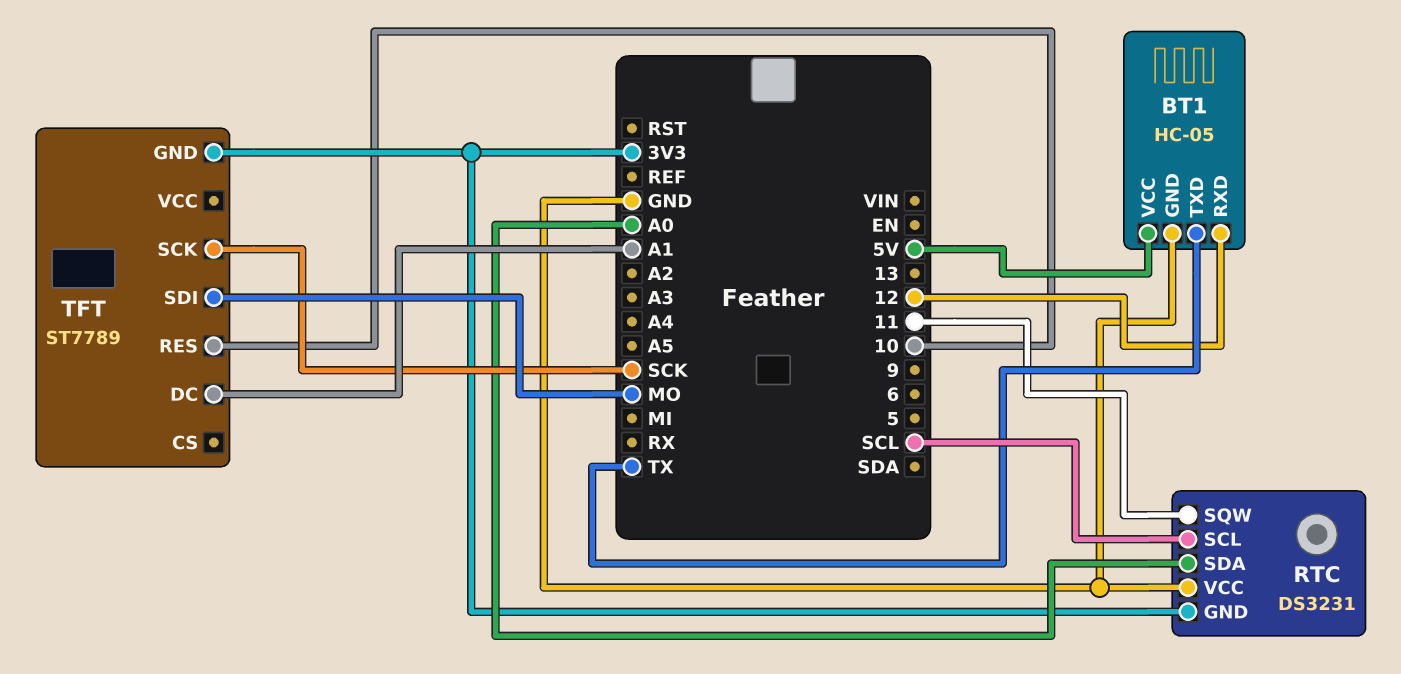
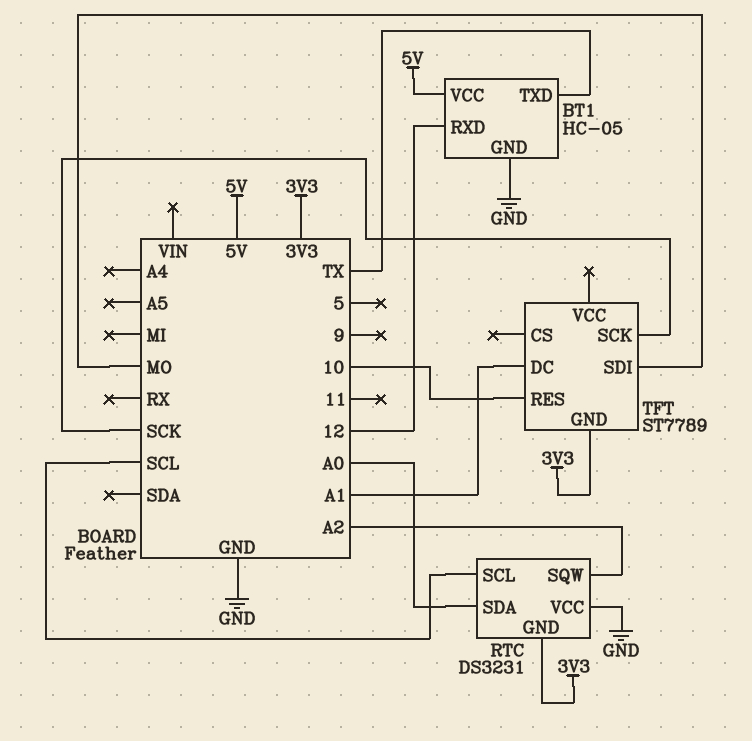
RTC pin SQW: 11 -> A2

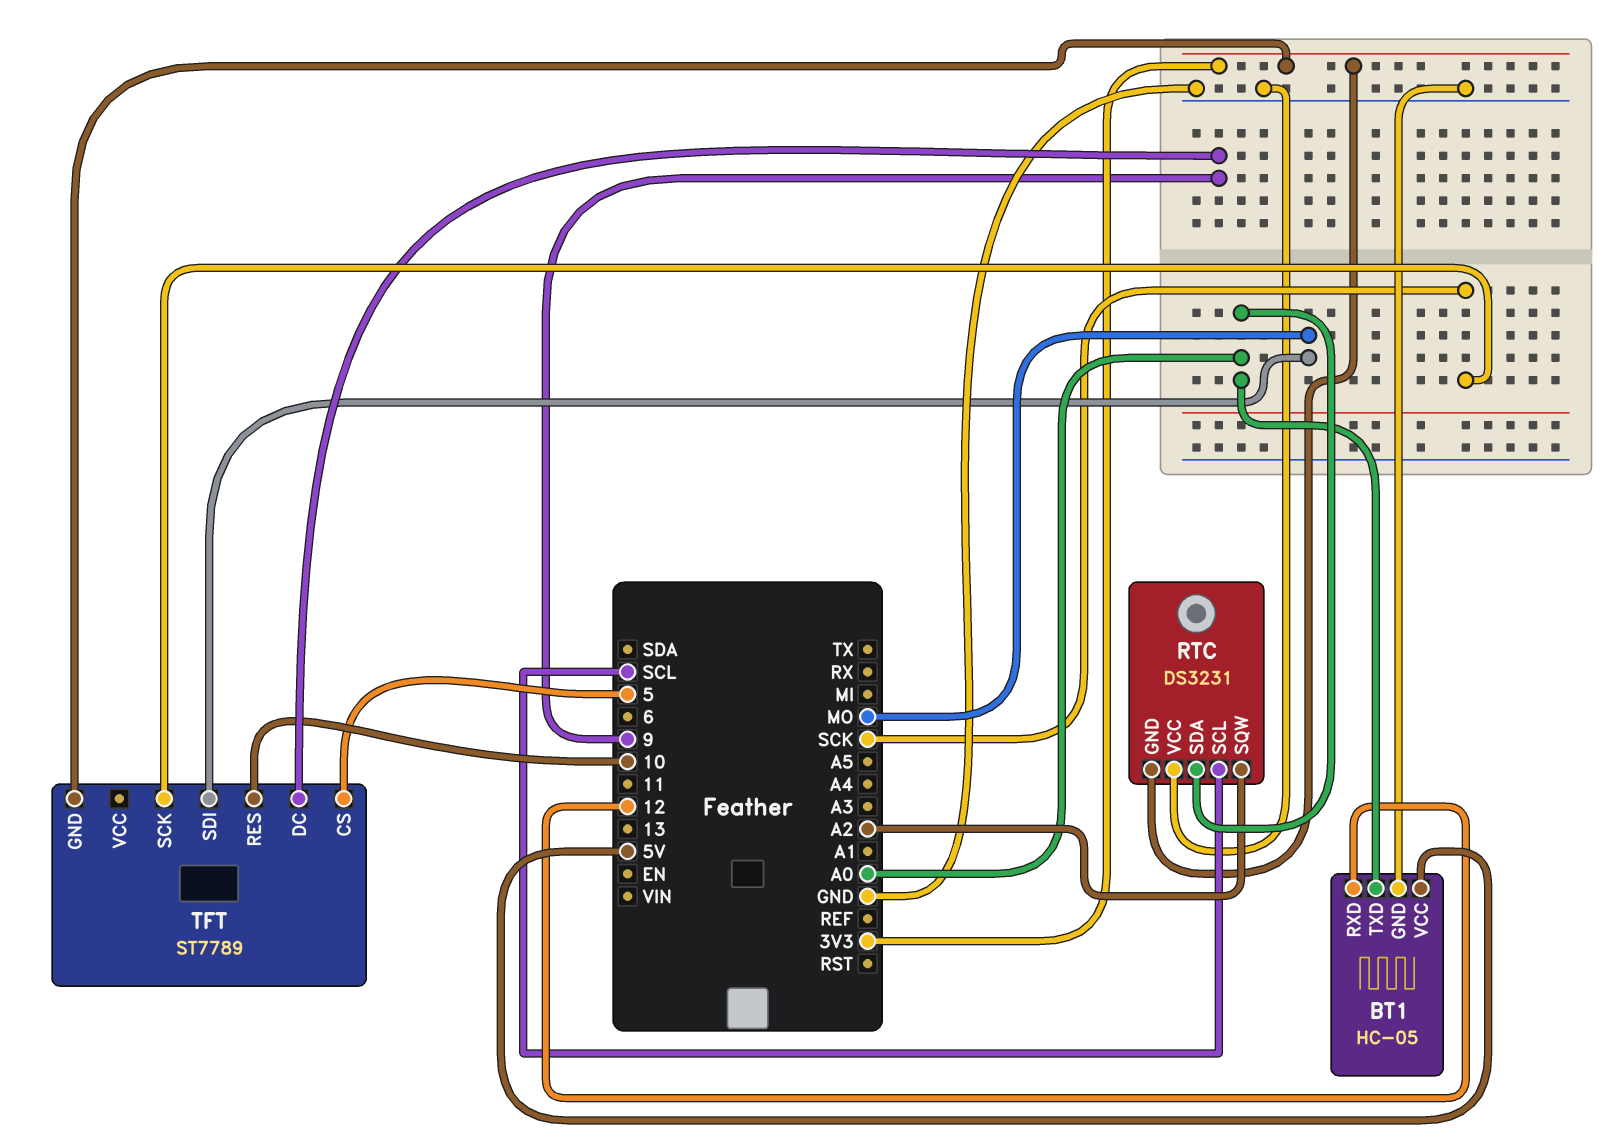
BT1 pin TXD: TX -> A0
TFT pin CS: none -> 5
TFT pin DC: A1 -> 9

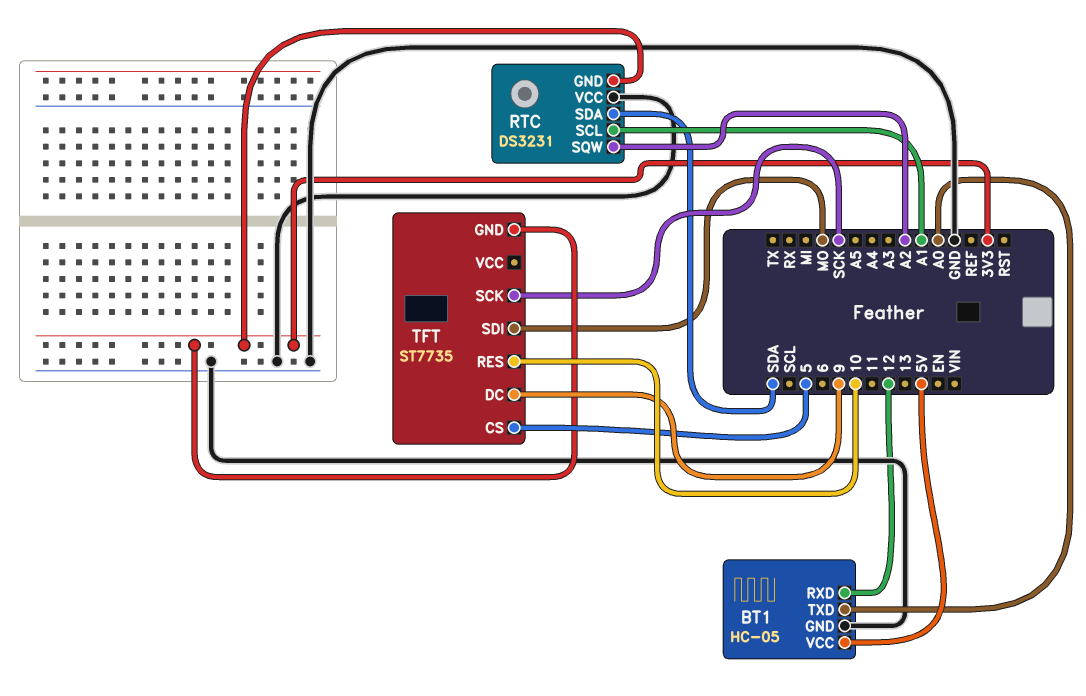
RTC pin SCL: SCL -> A1
RTC pin SDA: A0 -> SDA
TFT: ST7789 -> ST7735

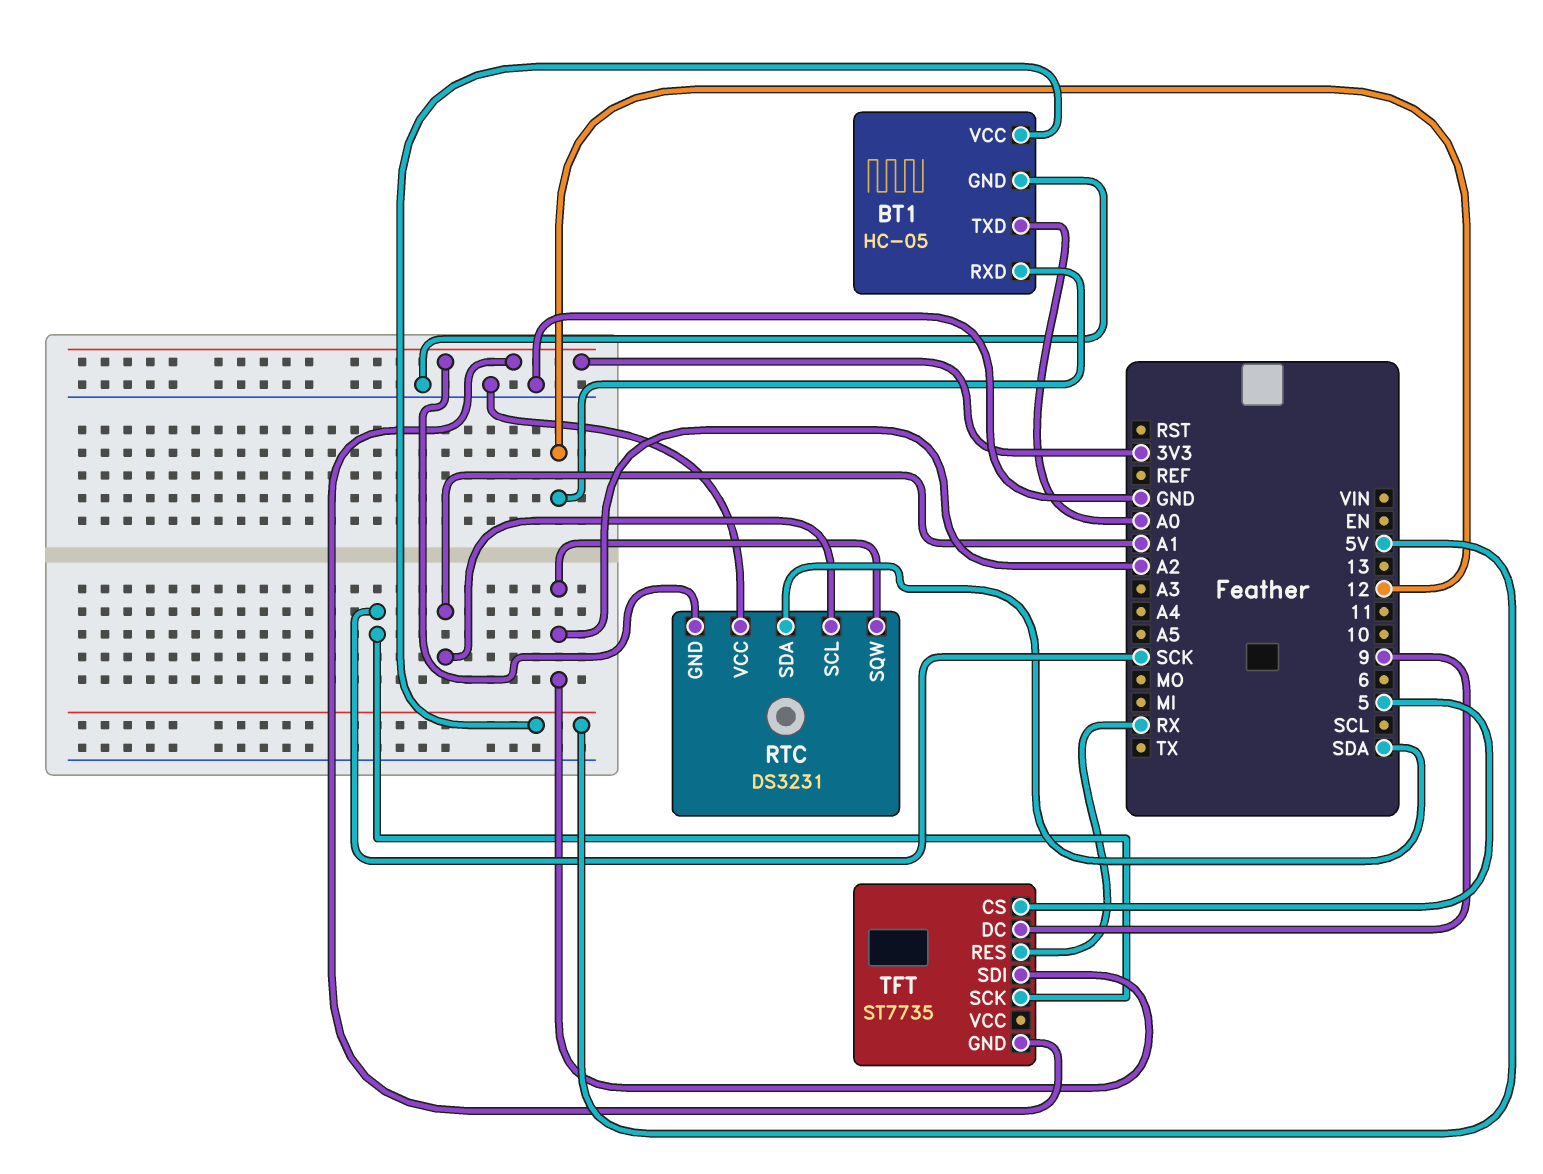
TFT pin RES: 10 -> RX
TFT pin SDI: MO -> A2

